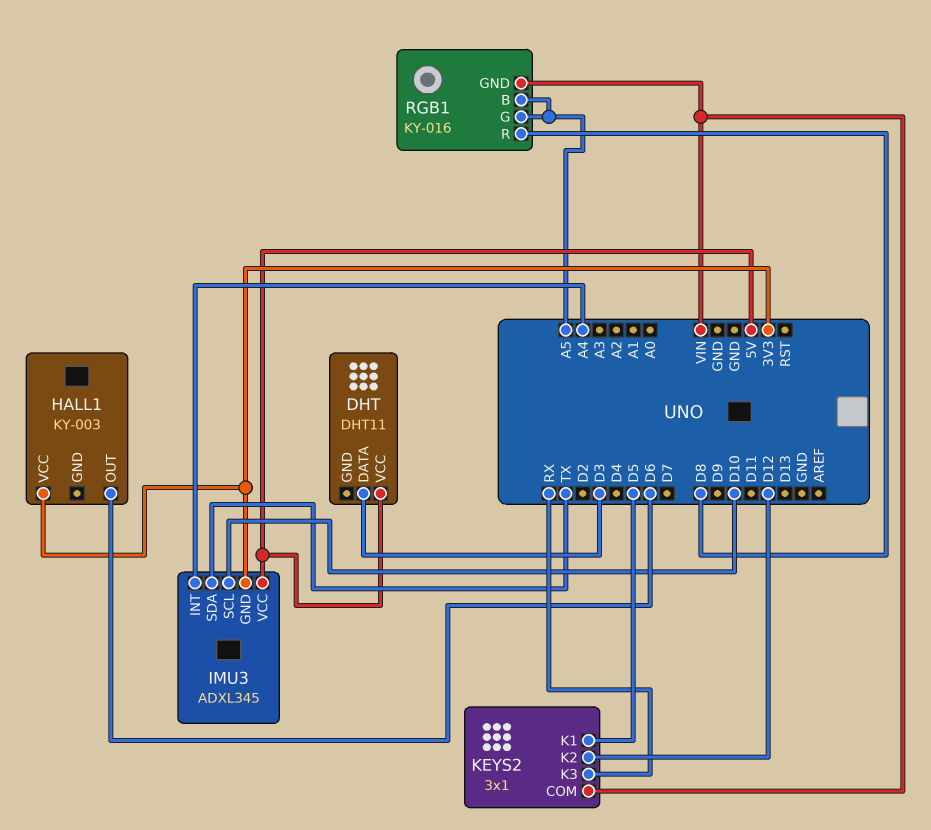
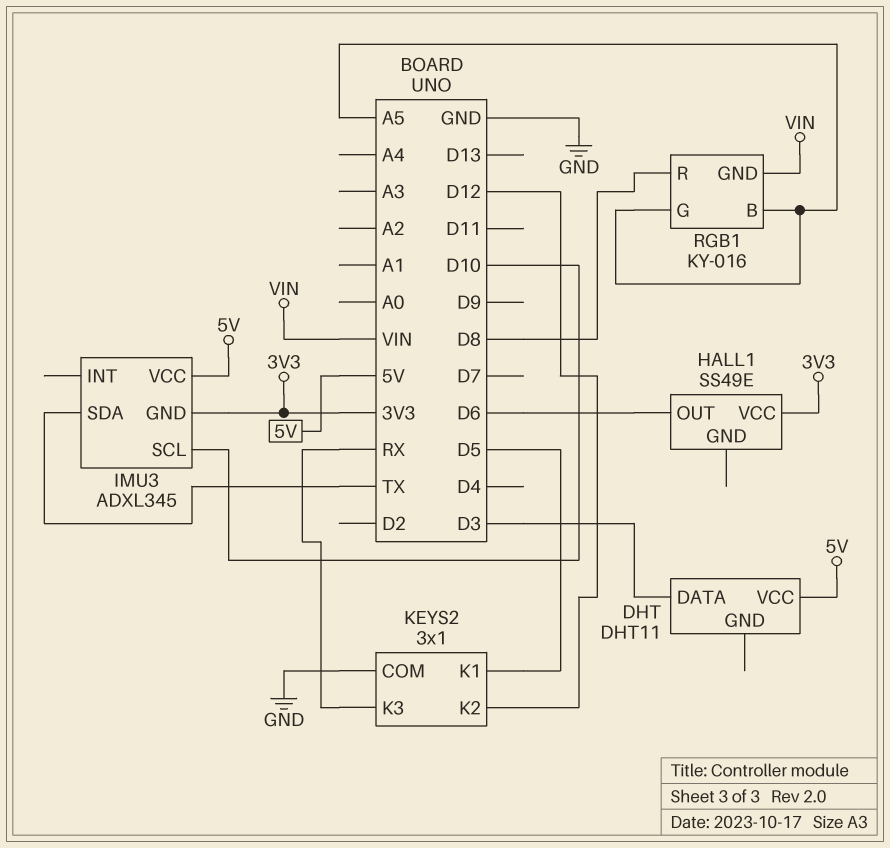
HALL1: KY-003 -> SS49E
IMU3 pin INT: A4 -> none
KEYS2 pin COM: VIN -> GND

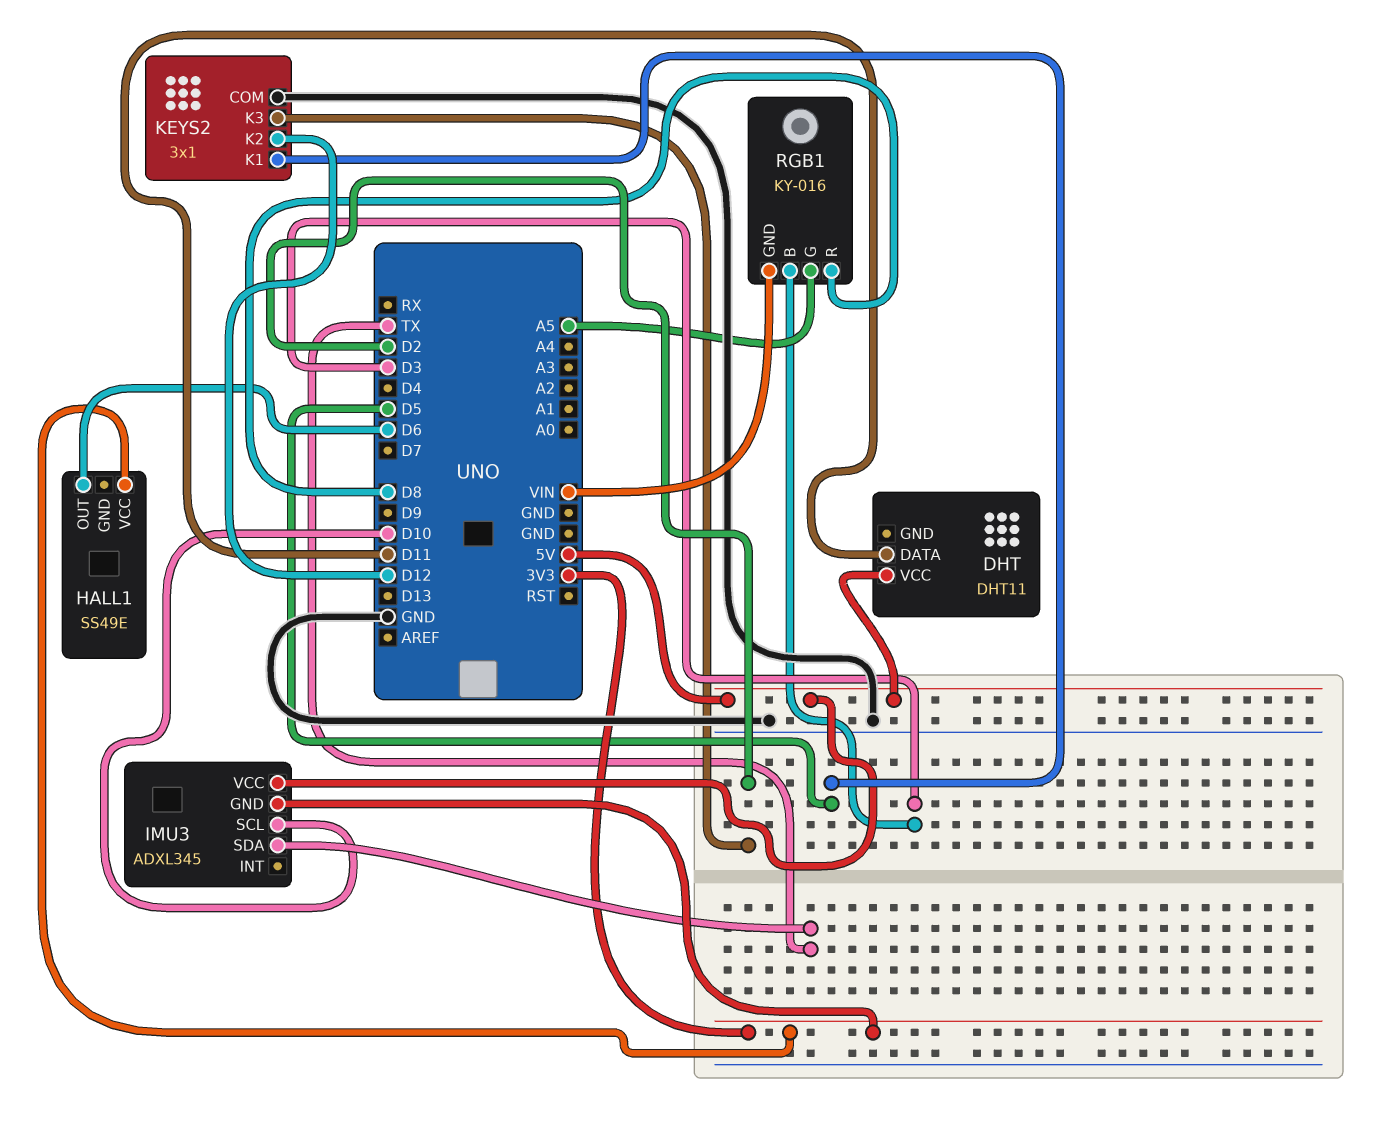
DHT pin DATA: D3 -> D11
KEYS2 pin K3: RX -> D2
RGB1 pin B: A5 -> D3

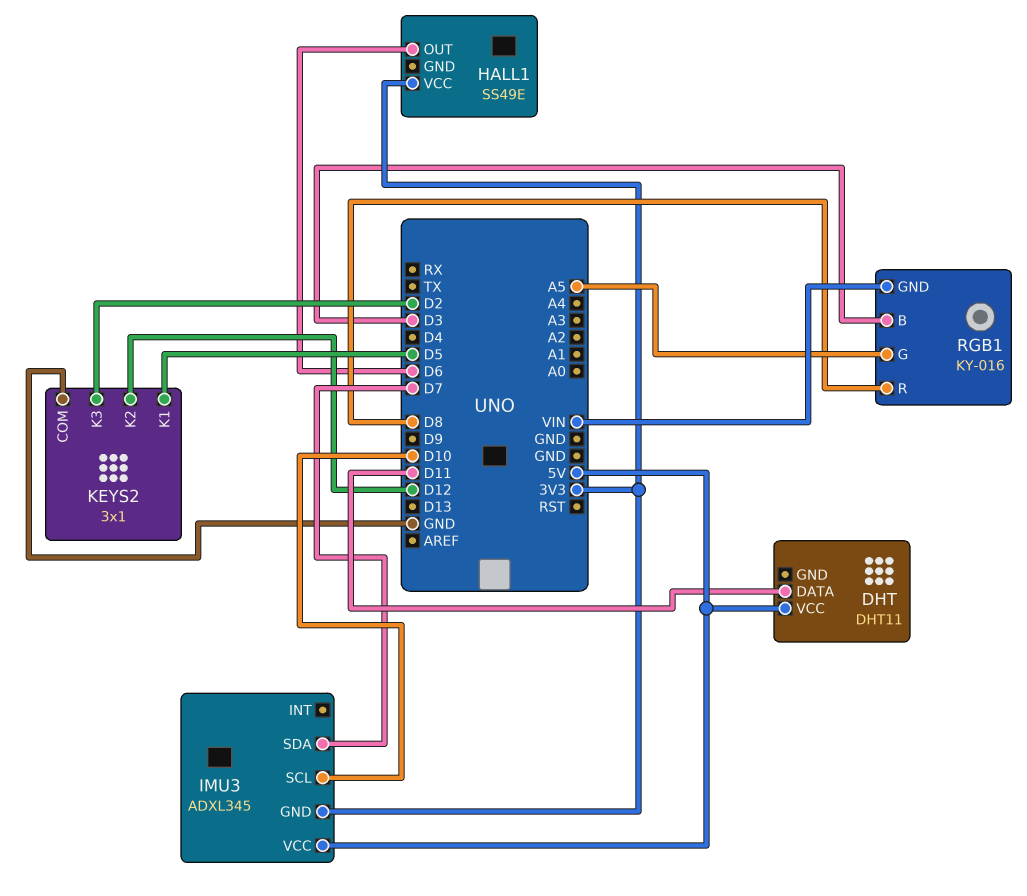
IMU3 pin SDA: TX -> D7

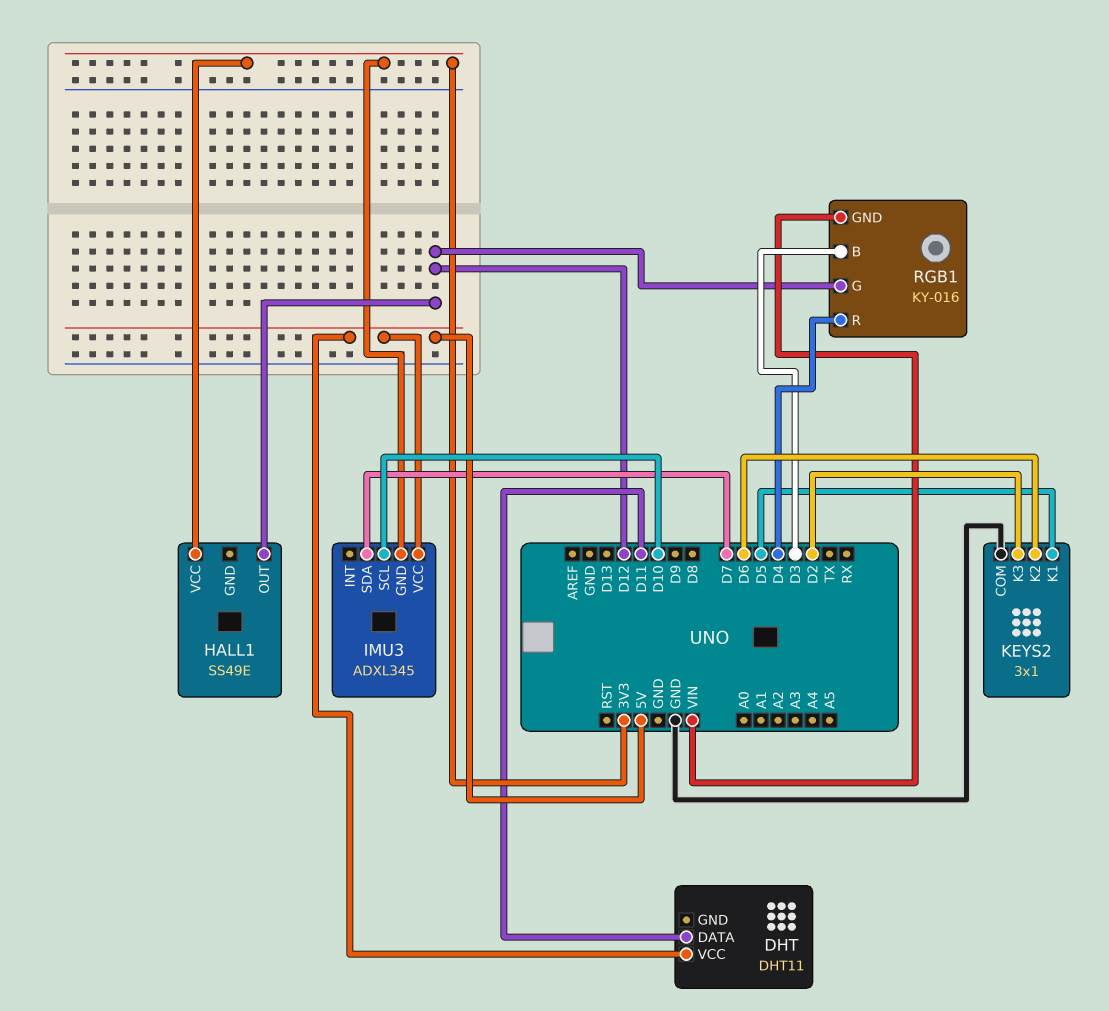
HALL1 pin OUT: D6 -> D12
KEYS2 pin K2: D12 -> D6
RGB1 pin G: A5 -> D12
RGB1 pin R: D8 -> D4

